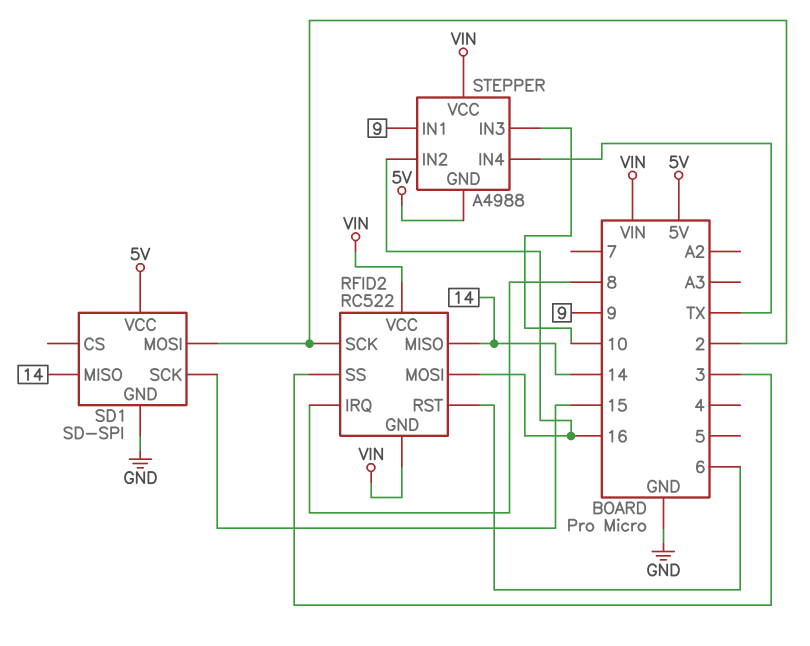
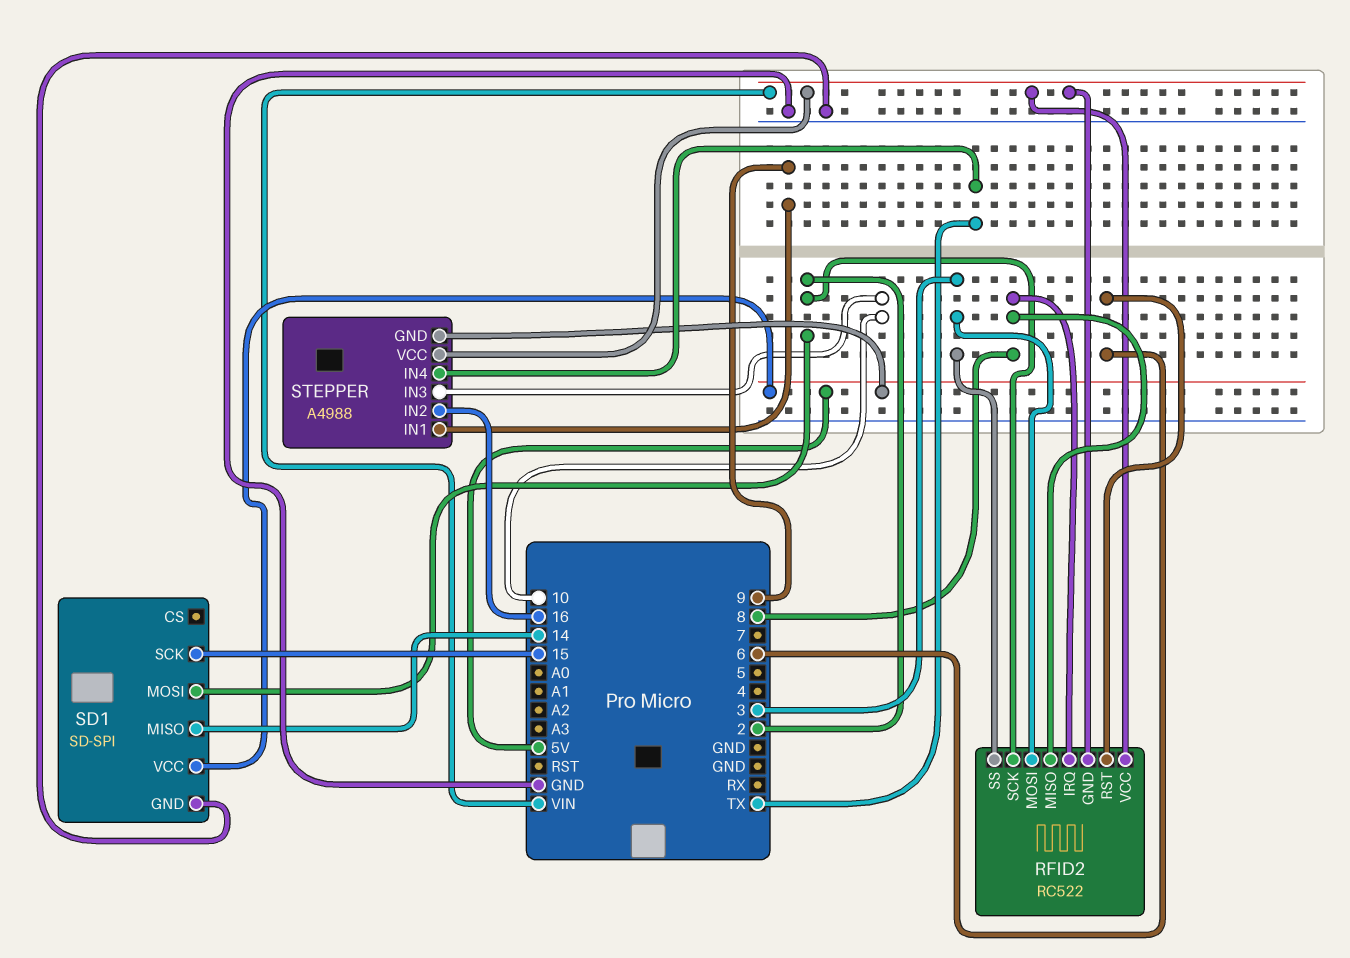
RFID2 pin MISO: 14 -> 8
RFID2 pin MOSI: 16 -> 3

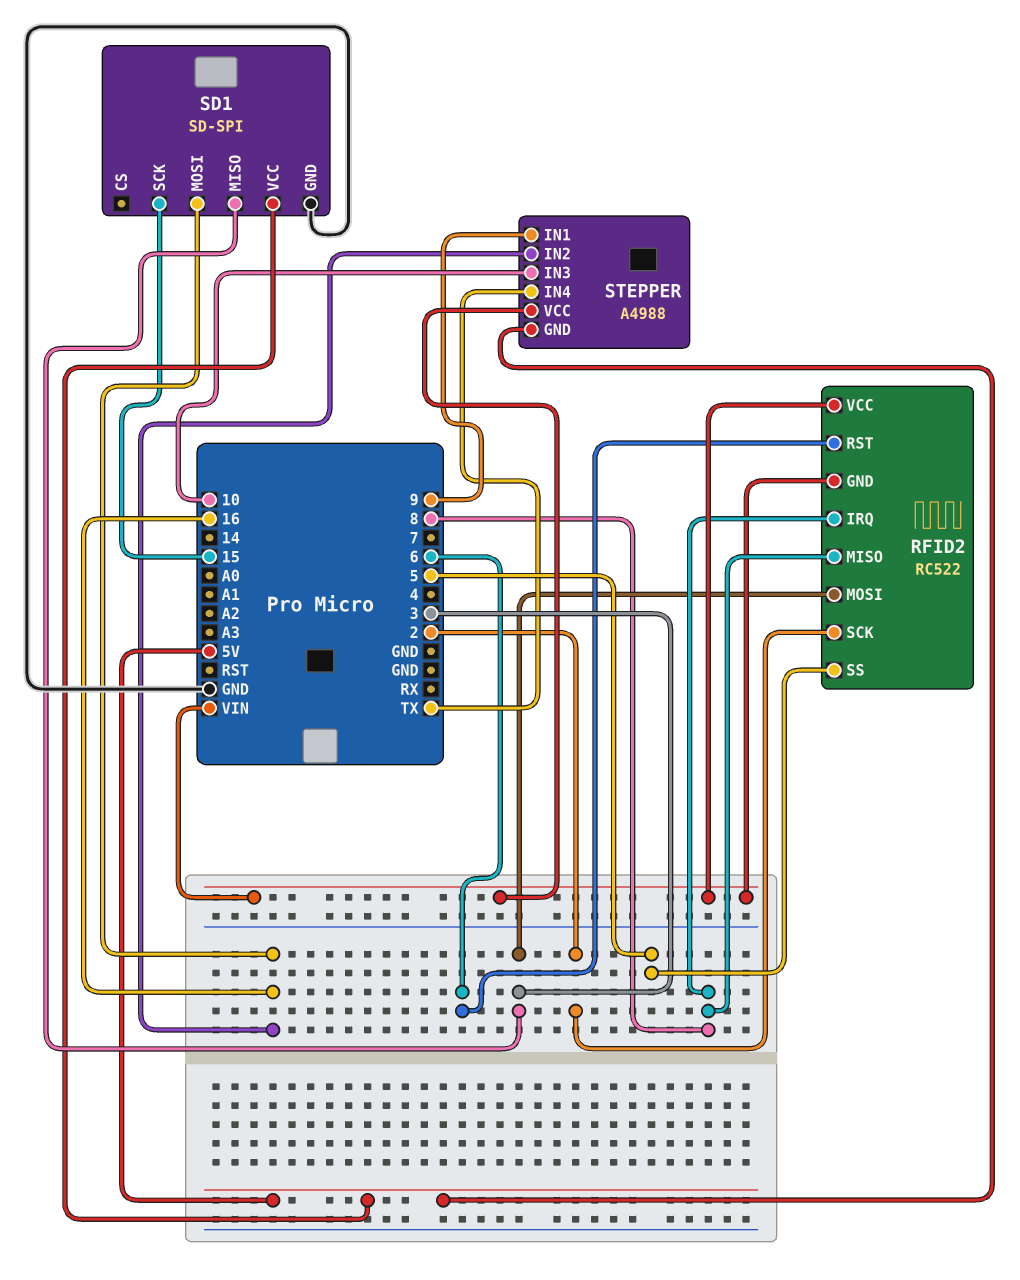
RFID2 pin SS: 3 -> 5
SD1 pin MISO: 14 -> 3
SD1 pin MOSI: 2 -> 16

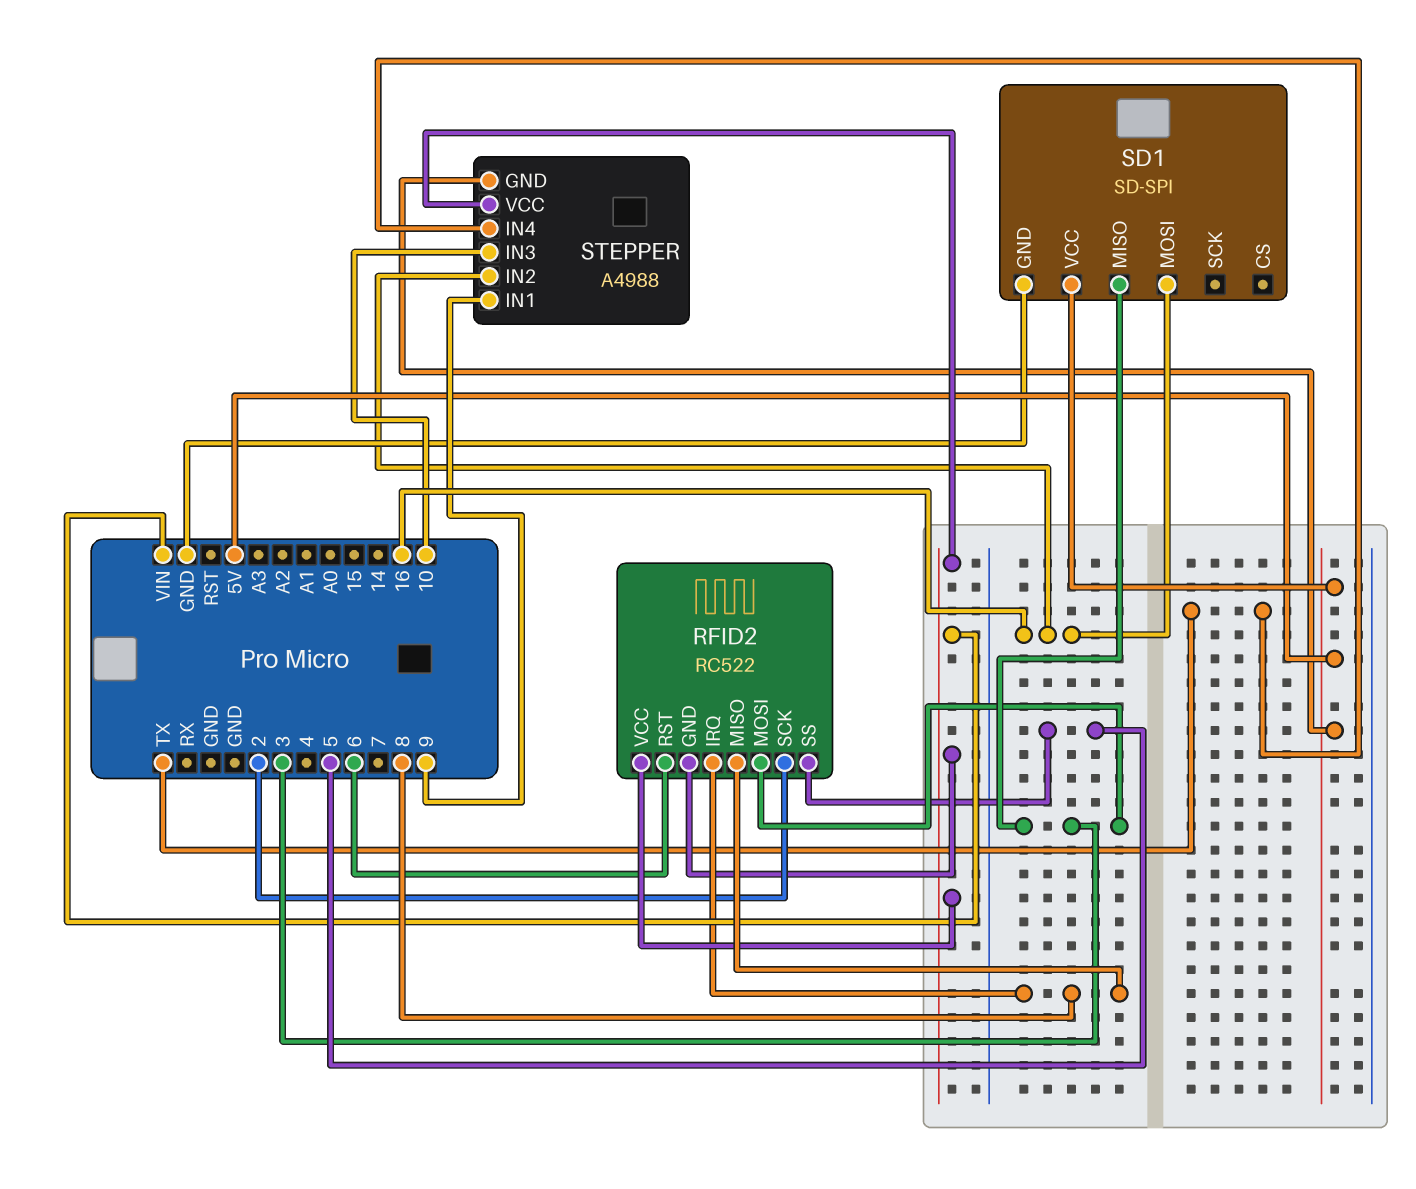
SD1 pin SCK: 15 -> none

